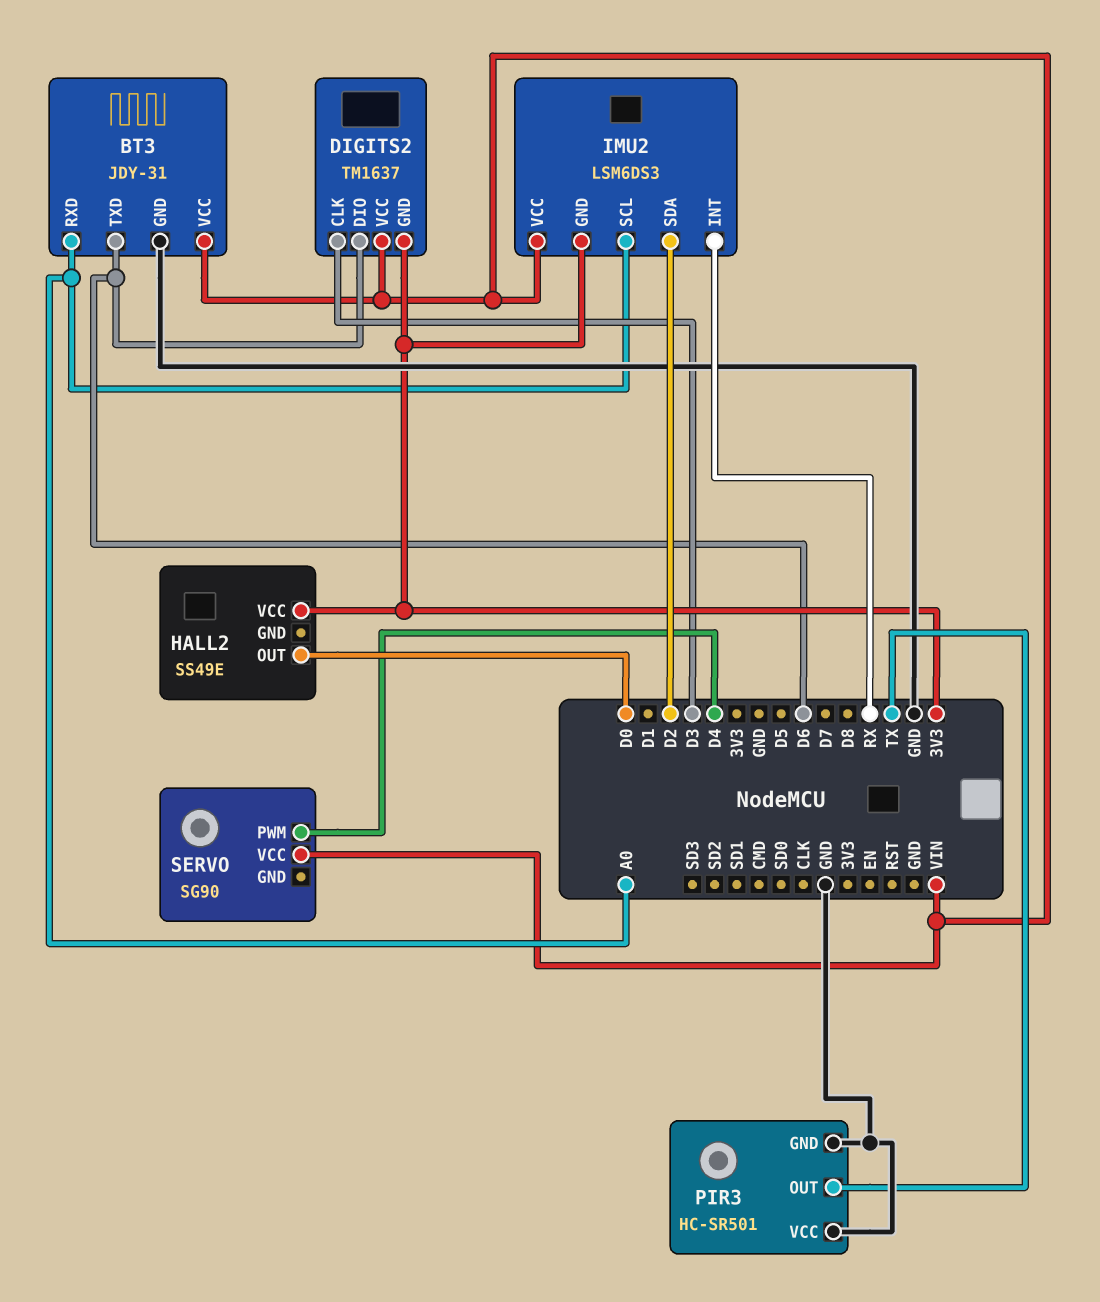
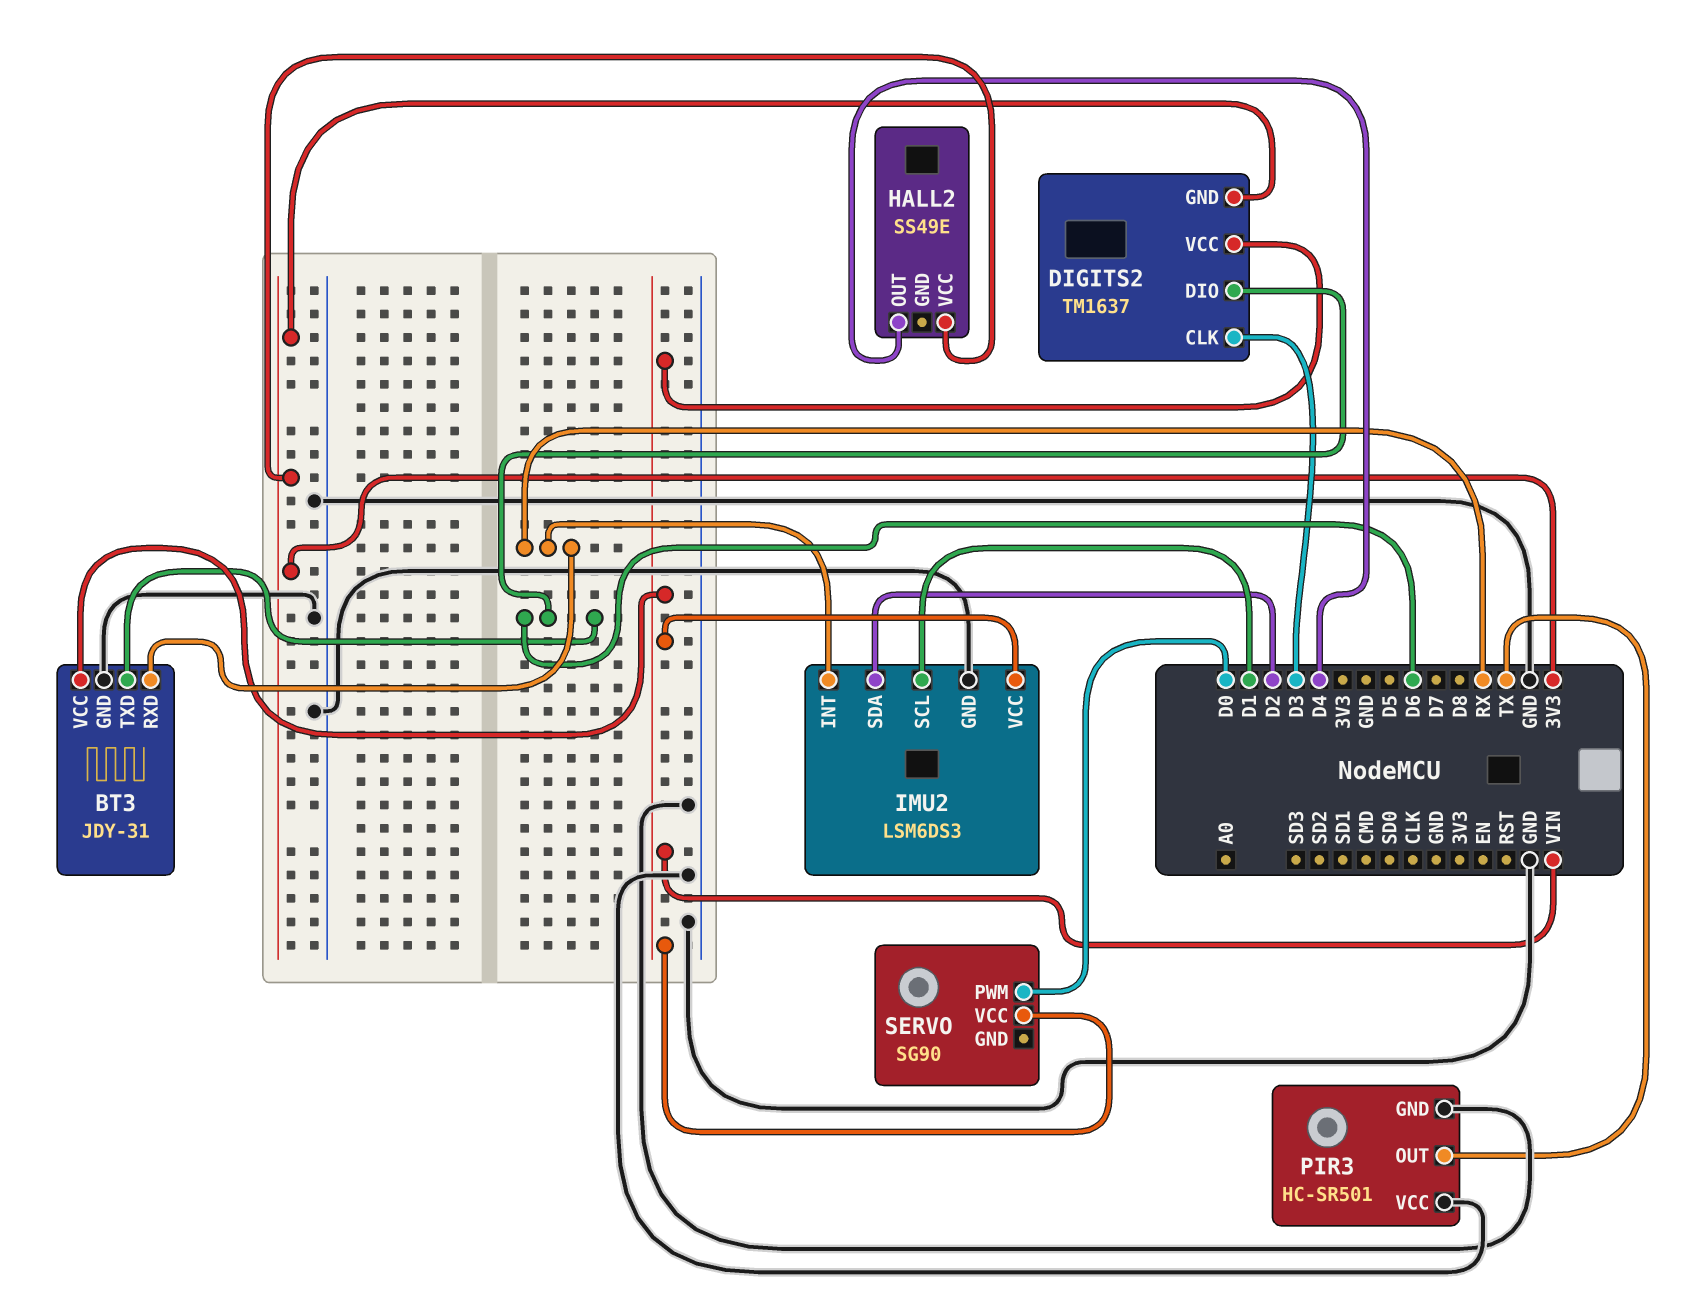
BT3 pin RXD: A0 -> RX
HALL2 pin OUT: D0 -> D4
IMU2 pin GND: 3V3 -> GND
IMU2 pin SCL: A0 -> D1
SERVO pin PWM: D4 -> D0

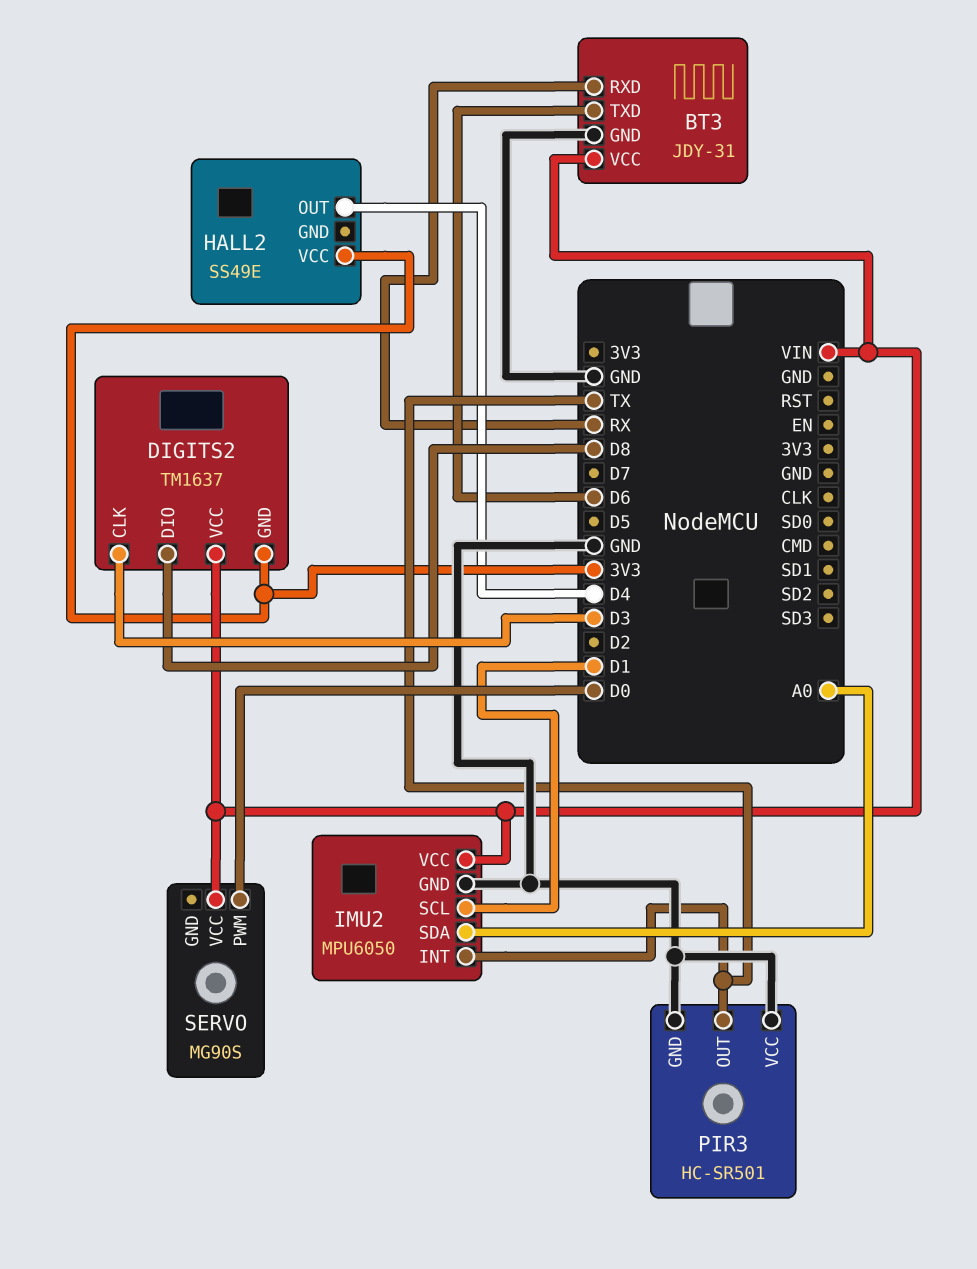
DIGITS2 pin DIO: D6 -> D8
IMU2: LSM6DS3 -> MPU6050
IMU2 pin INT: RX -> TX
IMU2 pin SDA: D2 -> A0
SERVO: SG90 -> MG90S

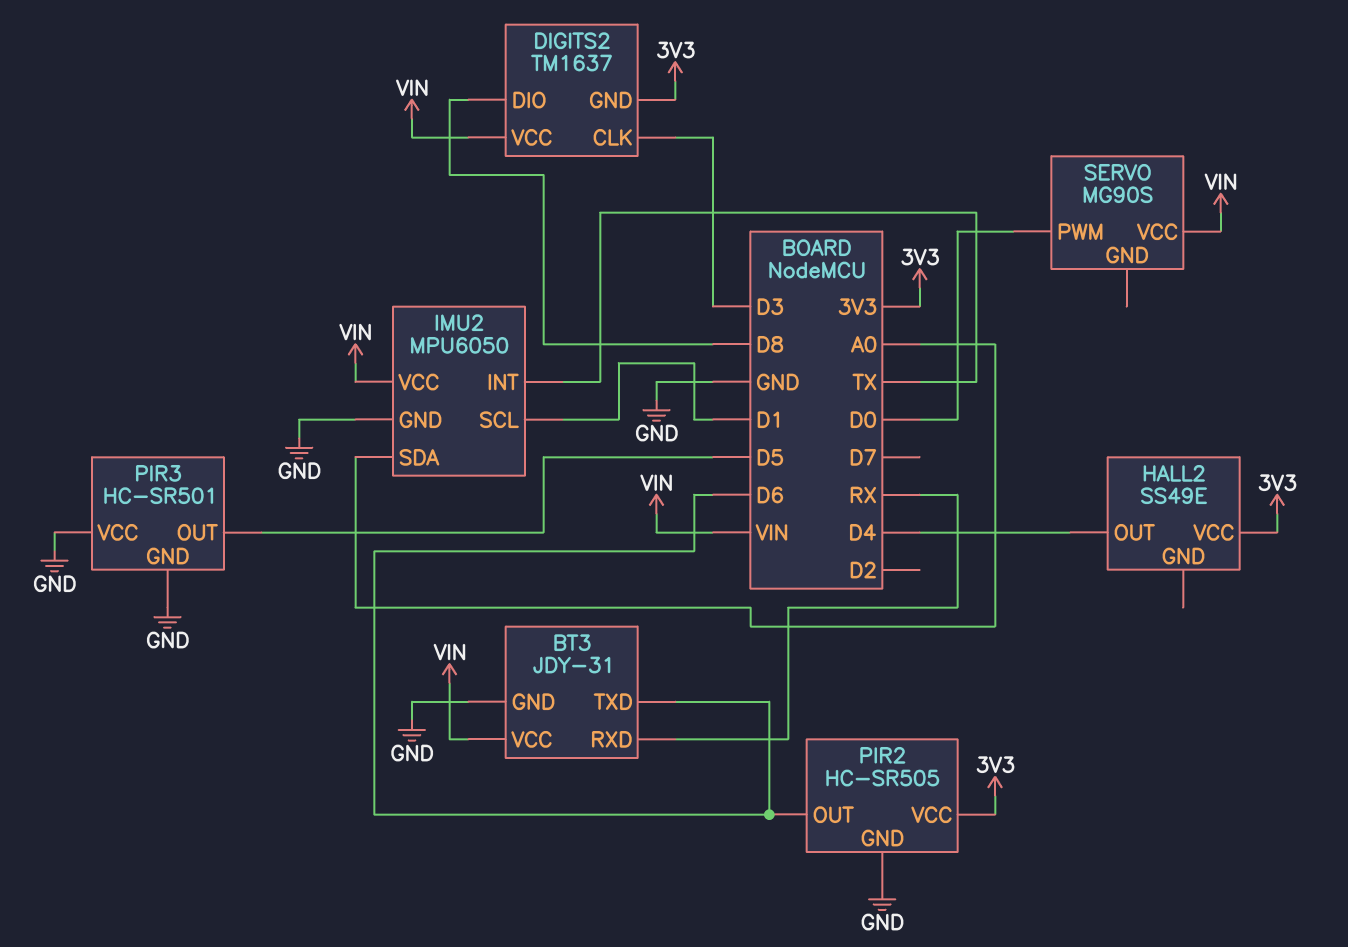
PIR2: none -> HC-SR505
PIR2 pin GND: none -> GND
PIR2 pin OUT: none -> D6
PIR2 pin VCC: none -> 3V3
PIR3 pin OUT: TX -> D5

